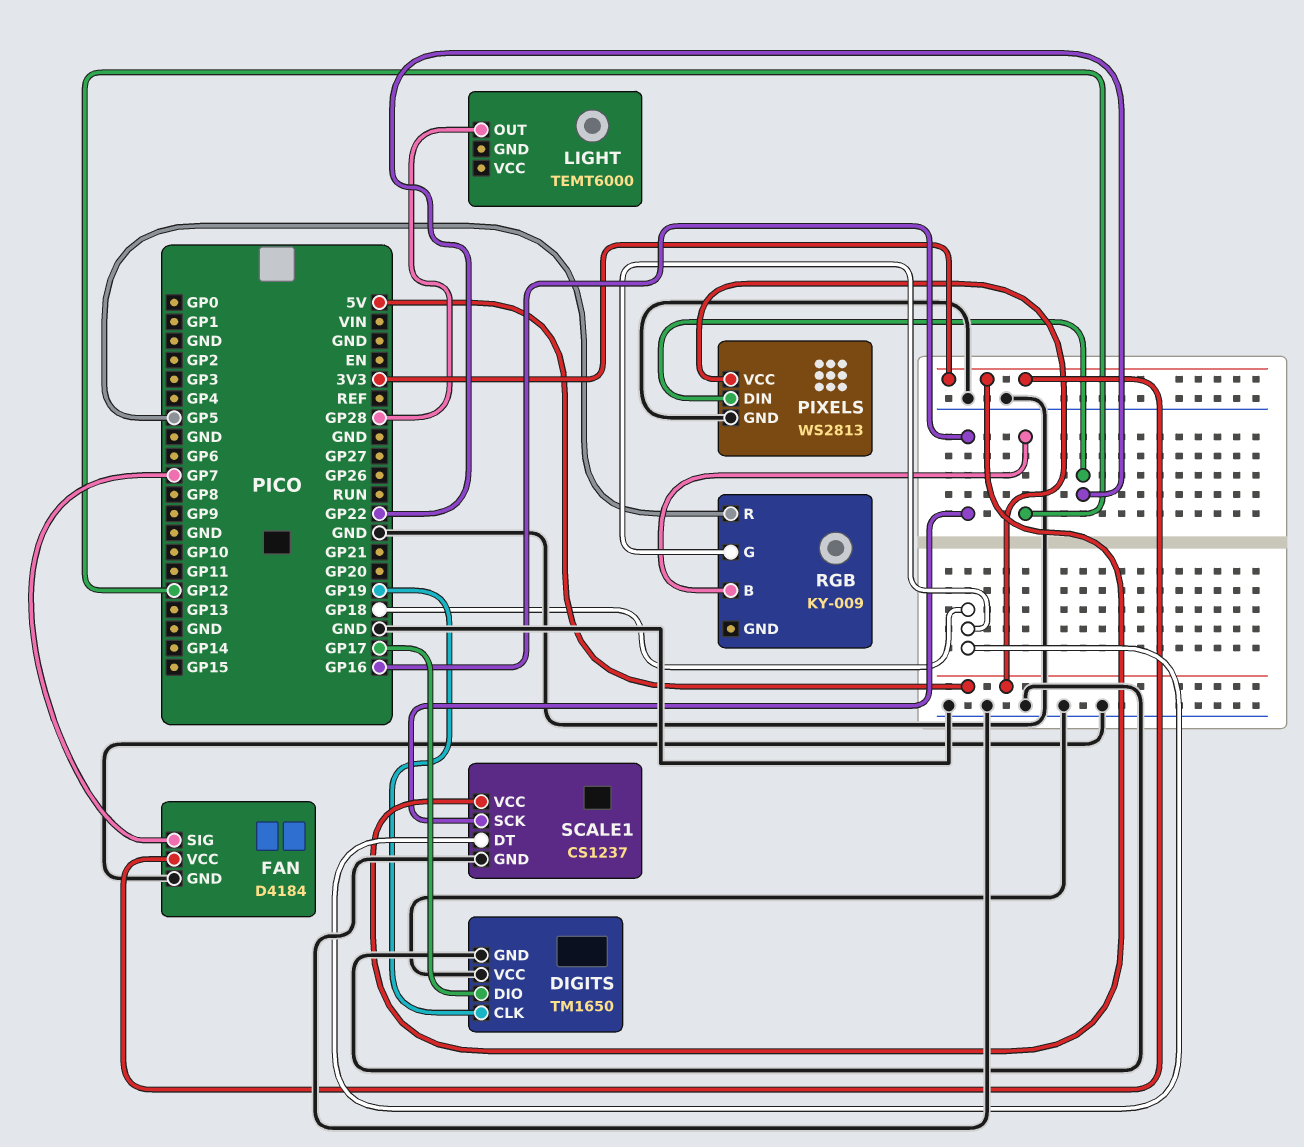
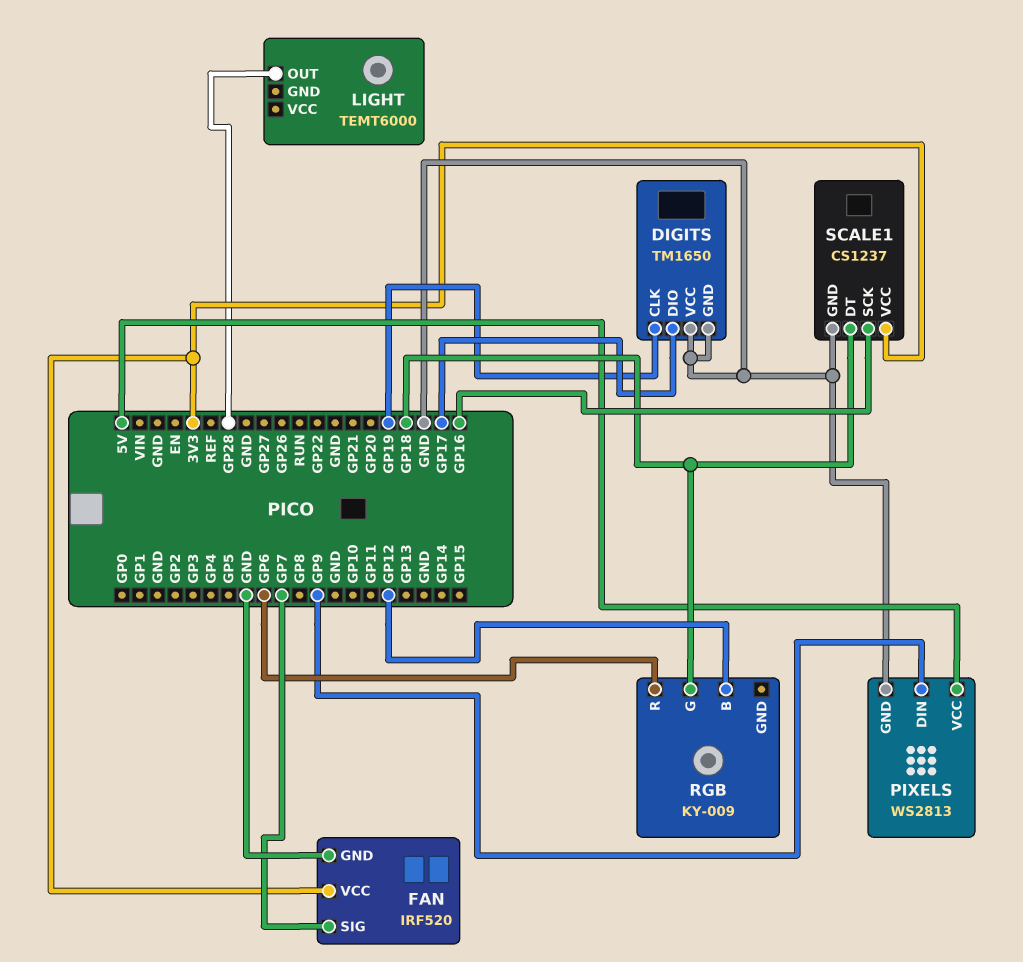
FAN: D4184 -> IRF520
PIXELS pin DIN: GP22 -> GP9
RGB pin R: GP5 -> GP6

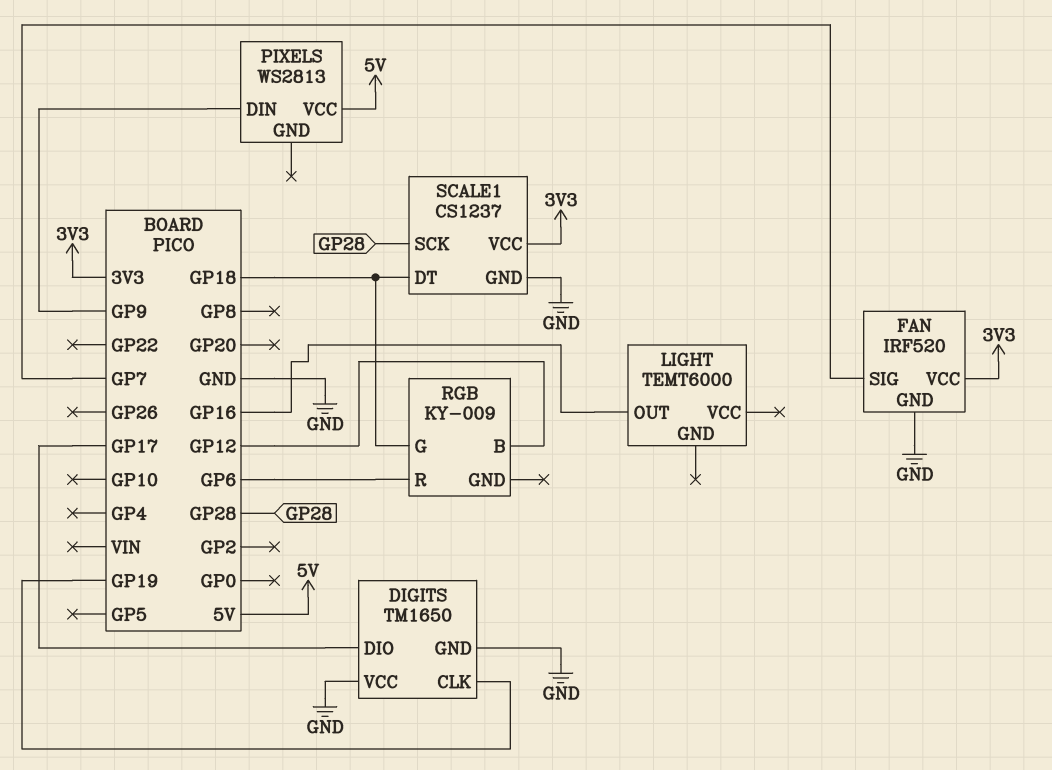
LIGHT pin OUT: GP28 -> GP16
PIXELS pin GND: GND -> none
SCALE1 pin SCK: GP16 -> GP28

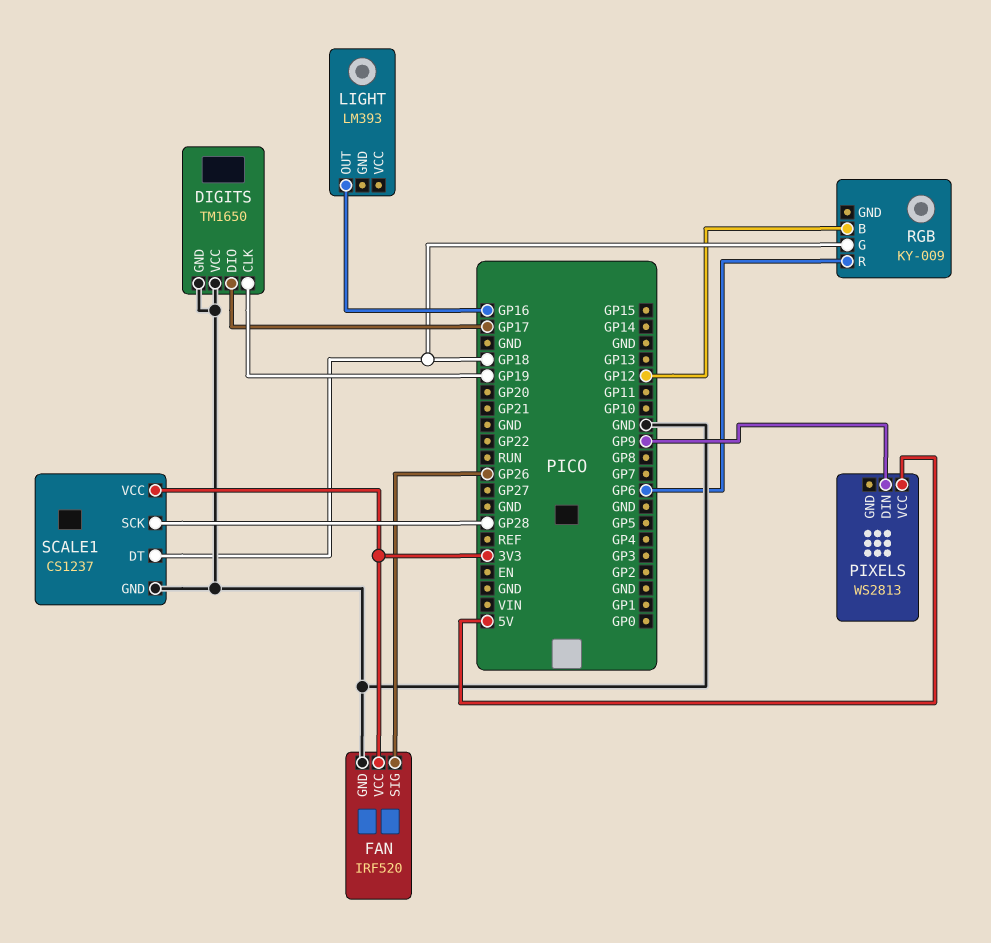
FAN pin SIG: GP7 -> GP26
LIGHT: TEMT6000 -> LM393

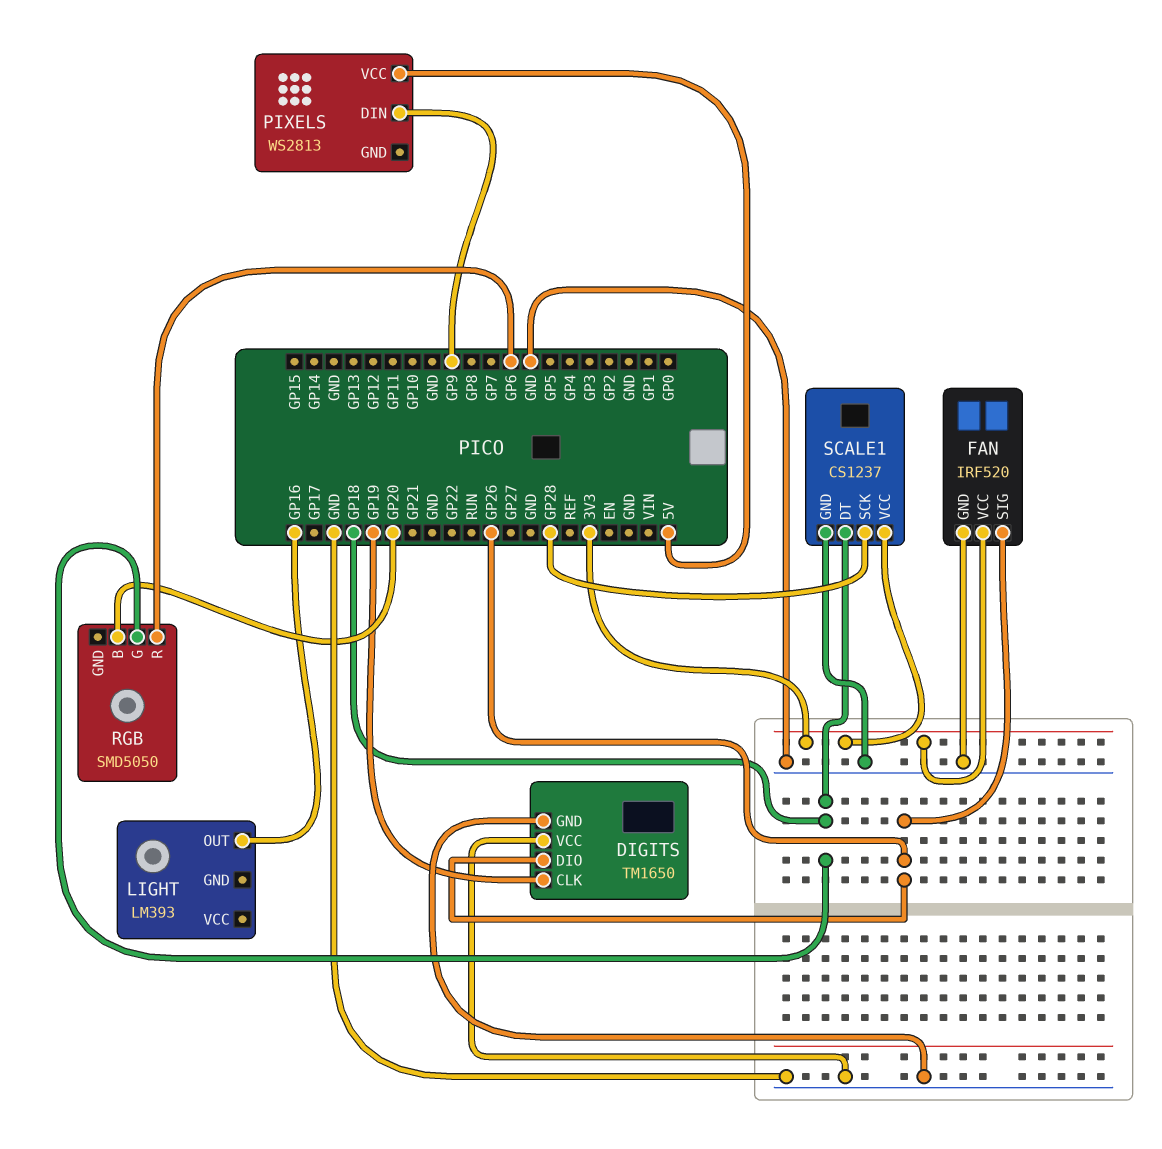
DIGITS pin DIO: GP17 -> GP26
RGB: KY-009 -> SMD5050
RGB pin B: GP12 -> GP20

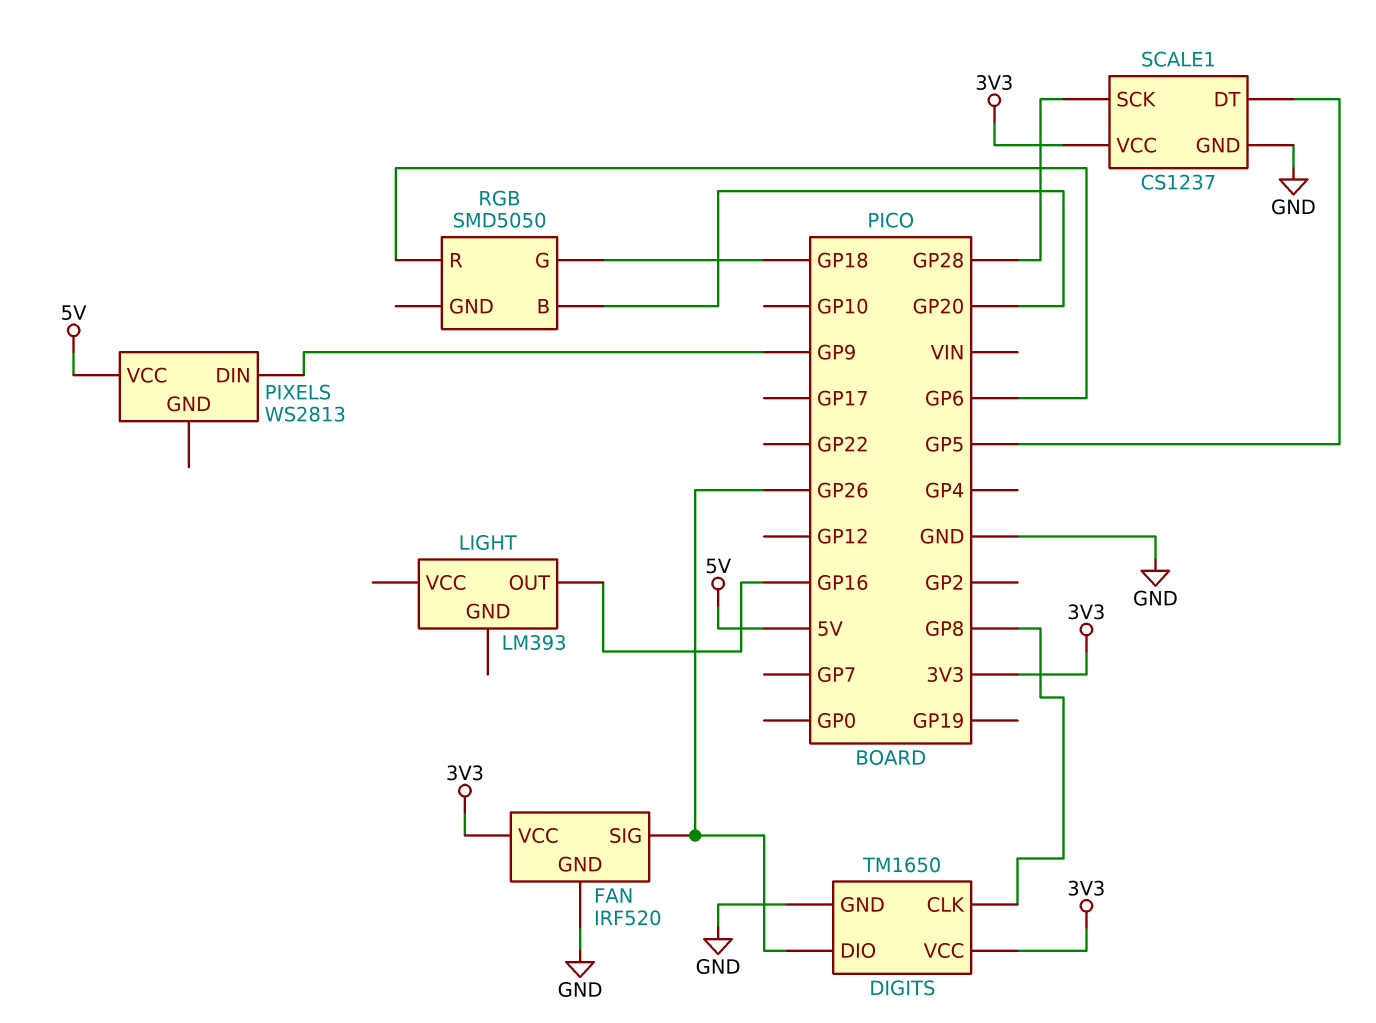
DIGITS pin CLK: GP19 -> GP8
DIGITS pin VCC: GND -> 3V3
SCALE1 pin DT: GP18 -> GP5

